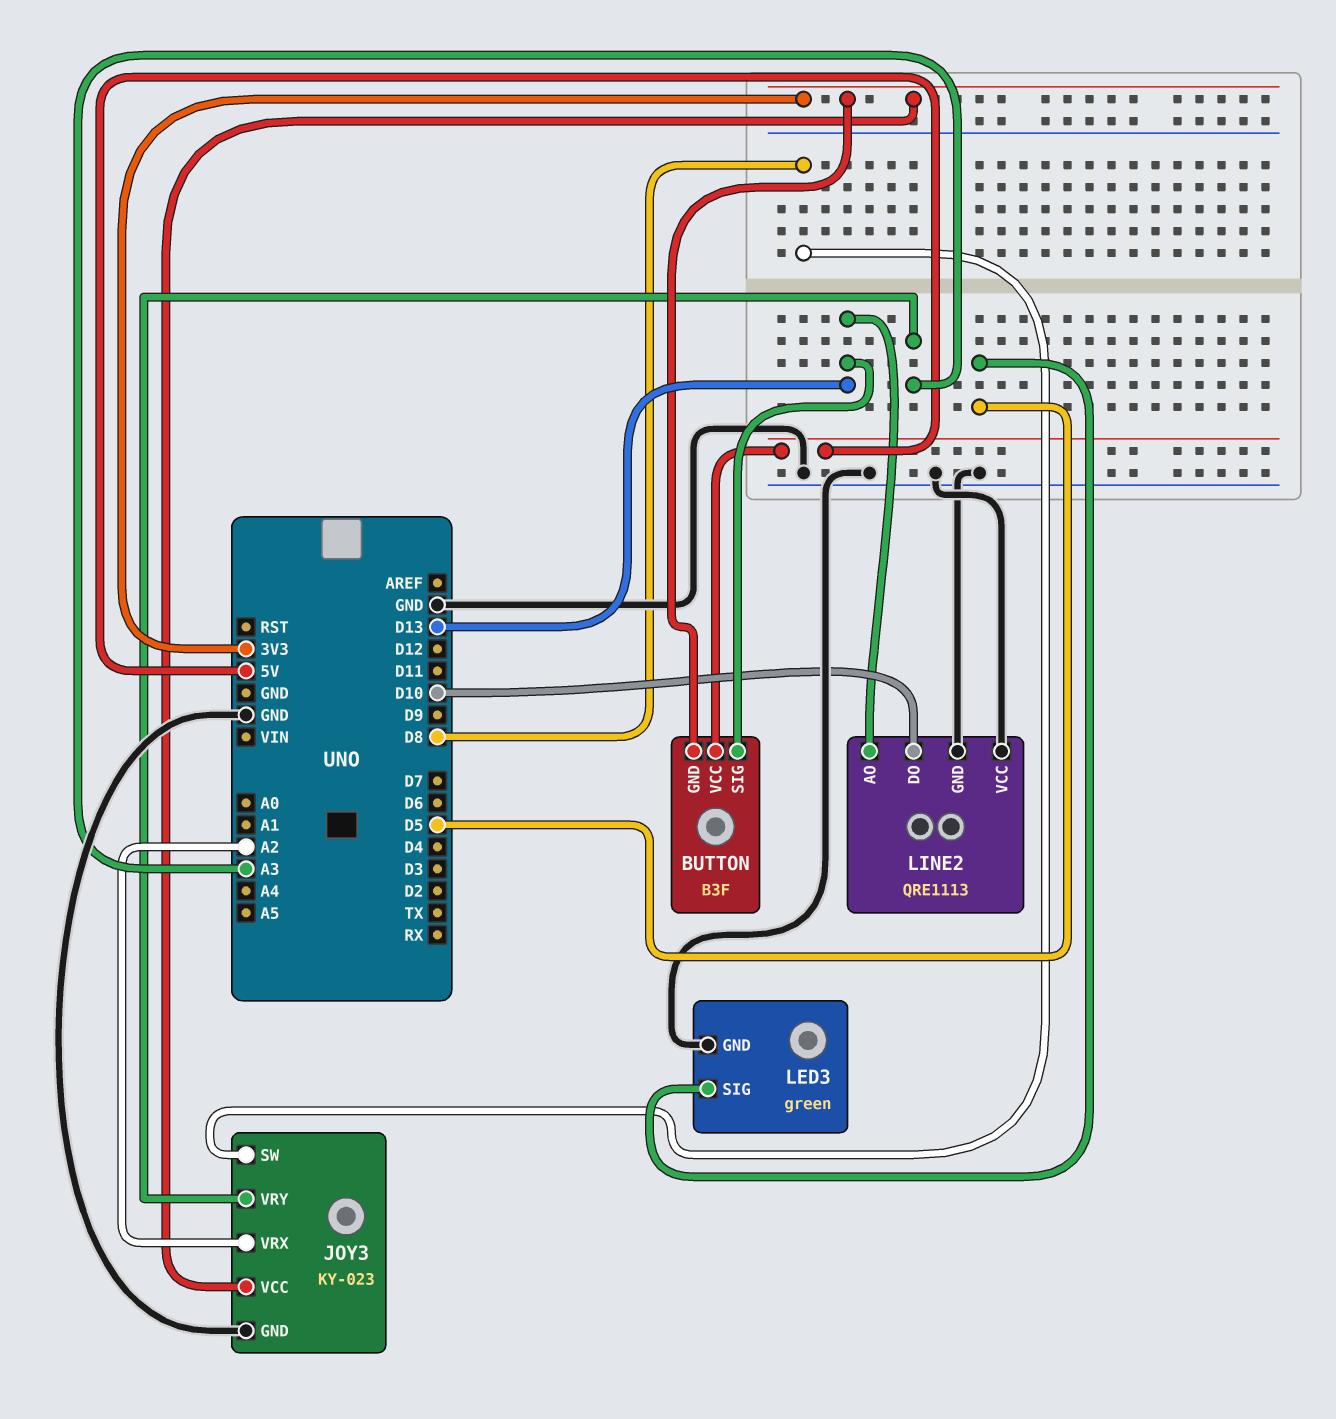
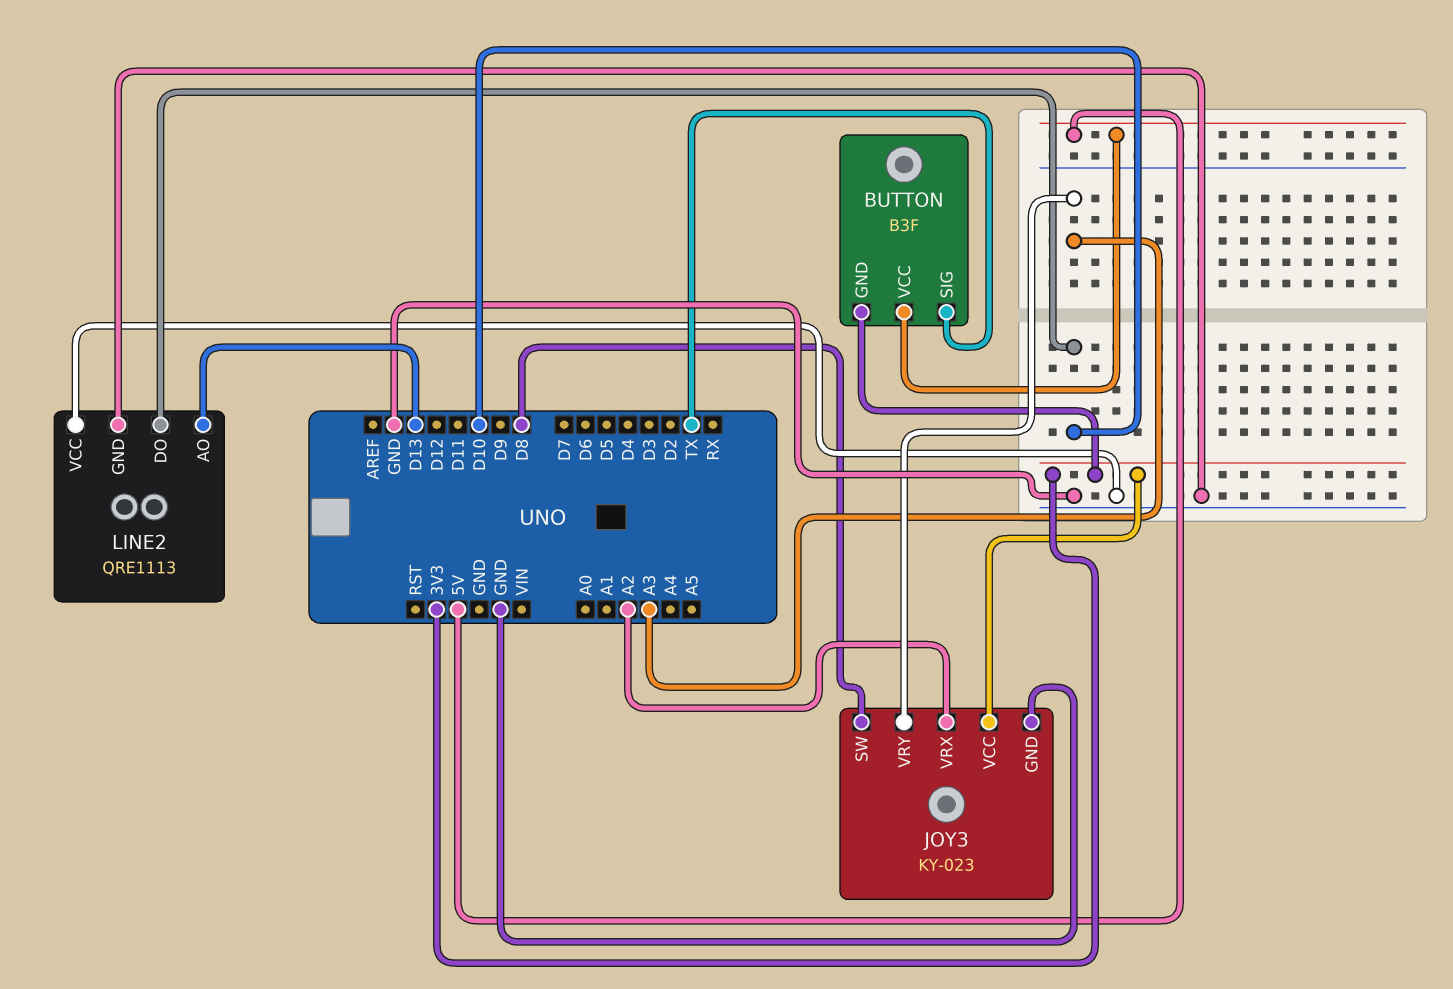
BUTTON pin SIG: D13 -> TX
LED3: green -> none
LED3 pin GND: GND -> none
LED3 pin SIG: D5 -> none

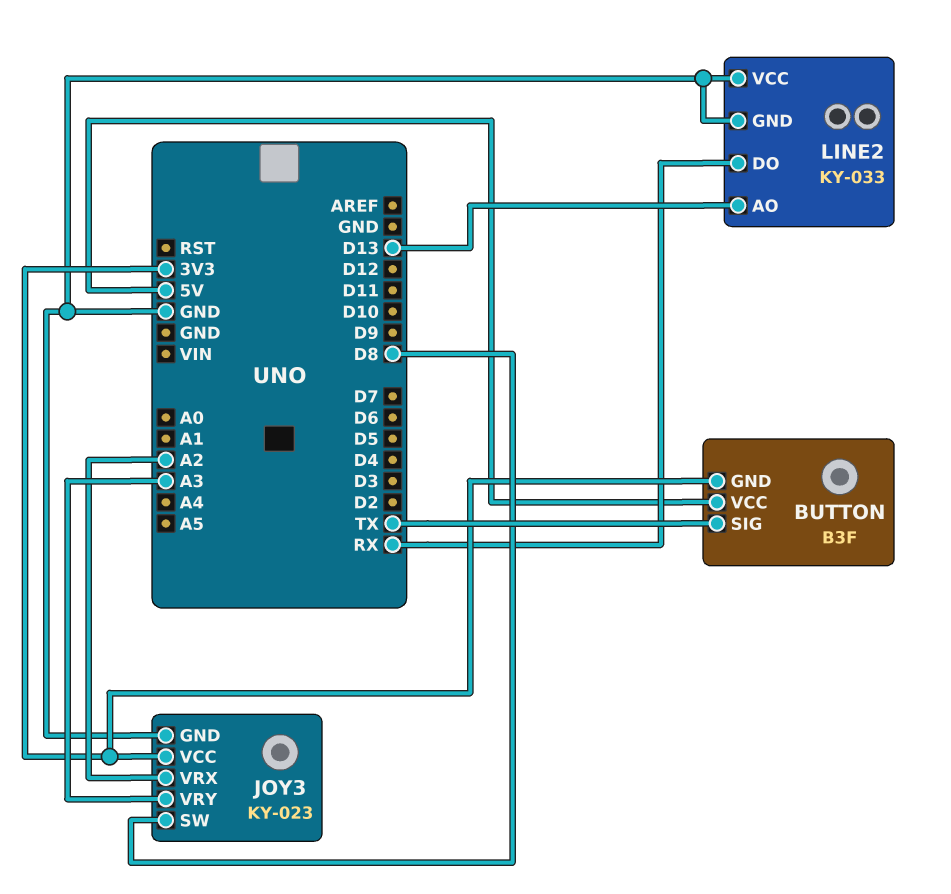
LINE2: QRE1113 -> KY-033
LINE2 pin DO: D10 -> RX

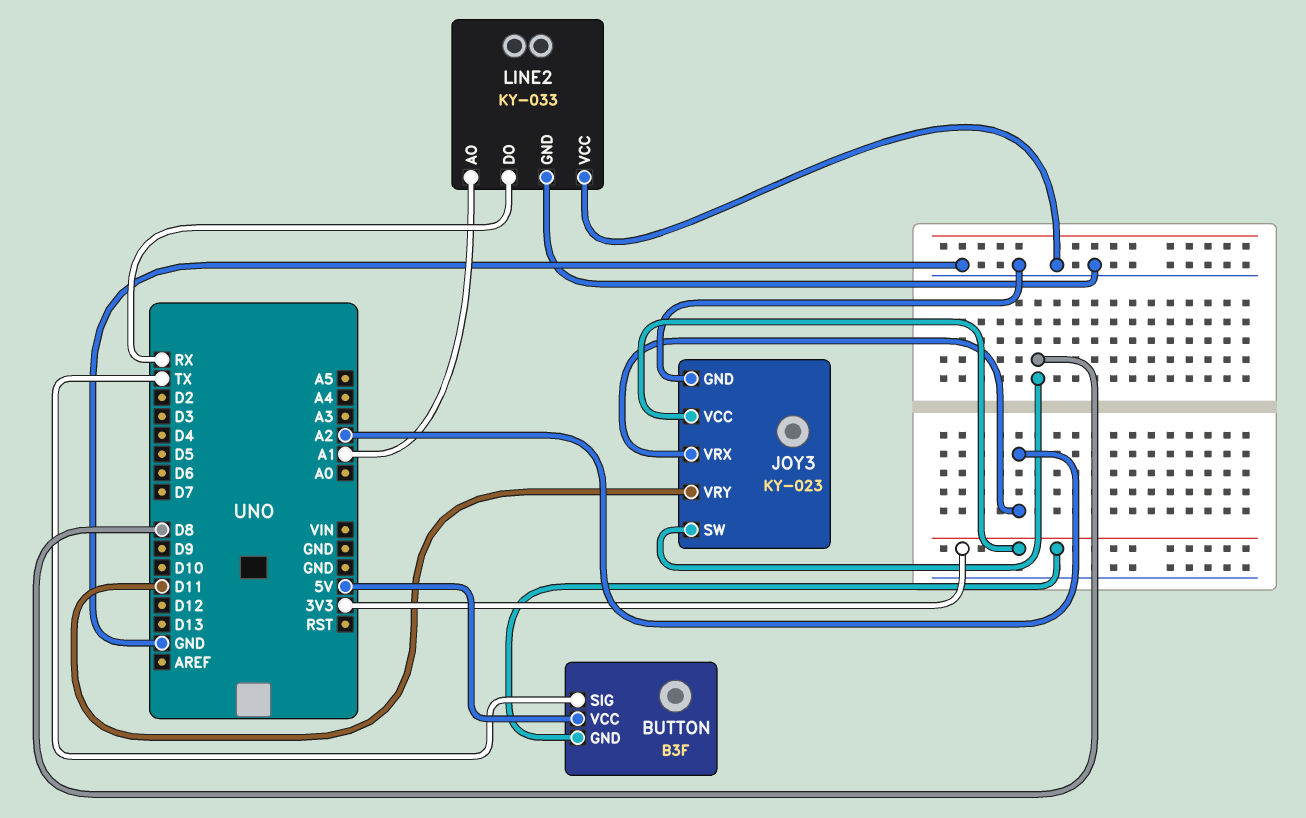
JOY3 pin VRY: A3 -> D11
LINE2 pin AO: D13 -> A1

